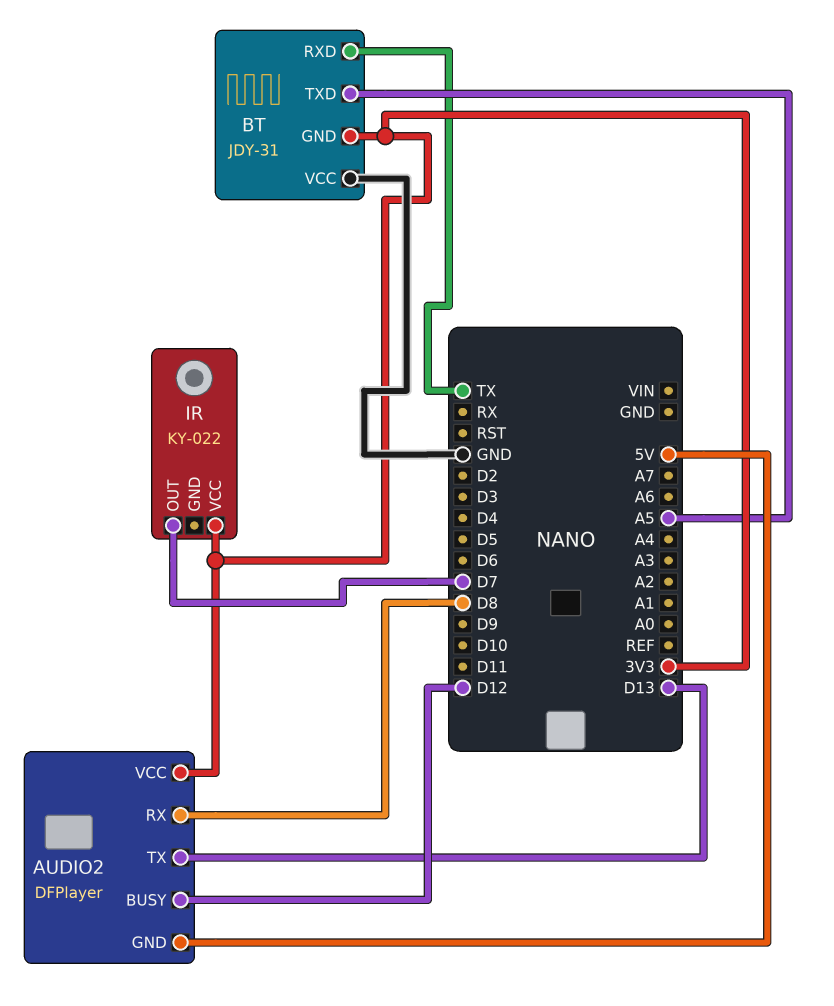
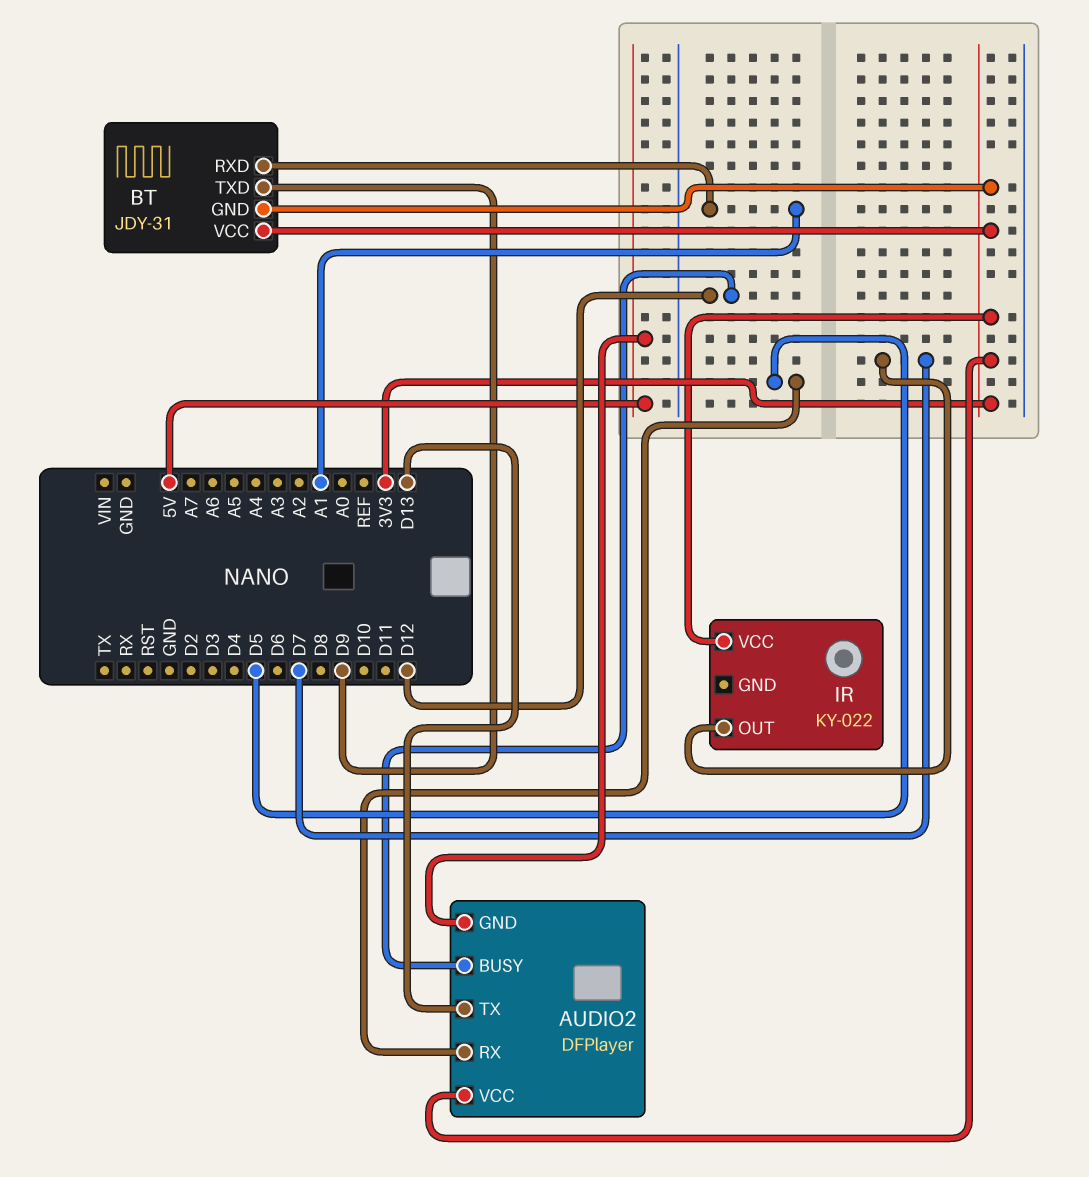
AUDIO2 pin RX: D8 -> D5
BT pin RXD: TX -> A1
BT pin TXD: A5 -> D9
BT pin VCC: GND -> 3V3

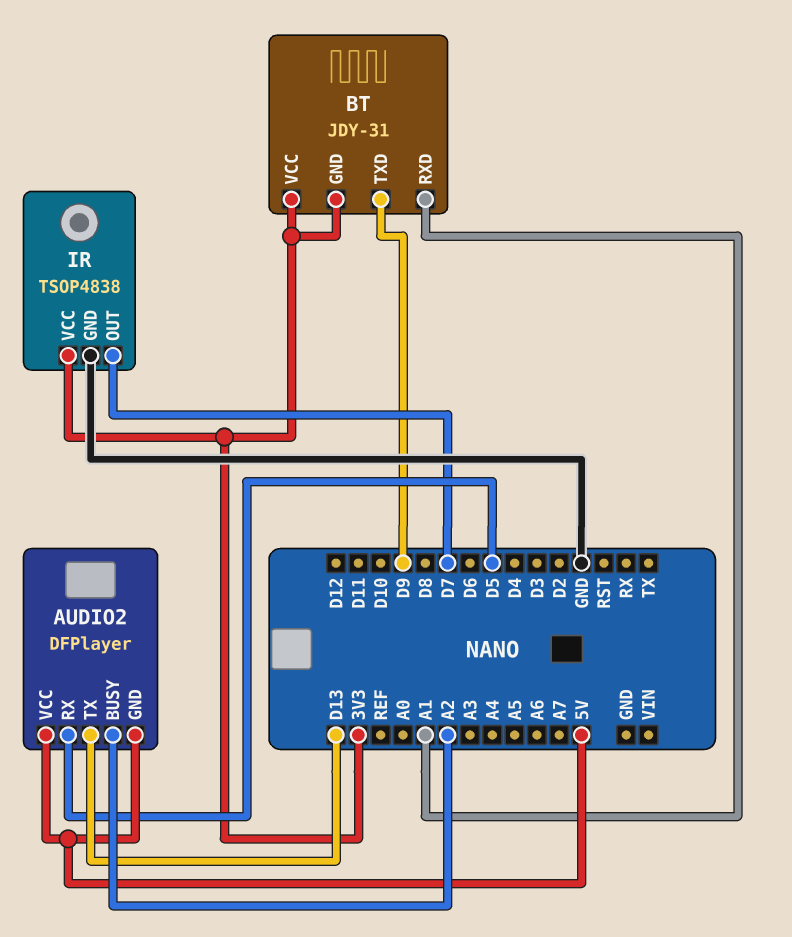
AUDIO2 pin BUSY: D12 -> A2
AUDIO2 pin VCC: 3V3 -> 5V
IR: KY-022 -> TSOP4838
IR pin GND: none -> GND

